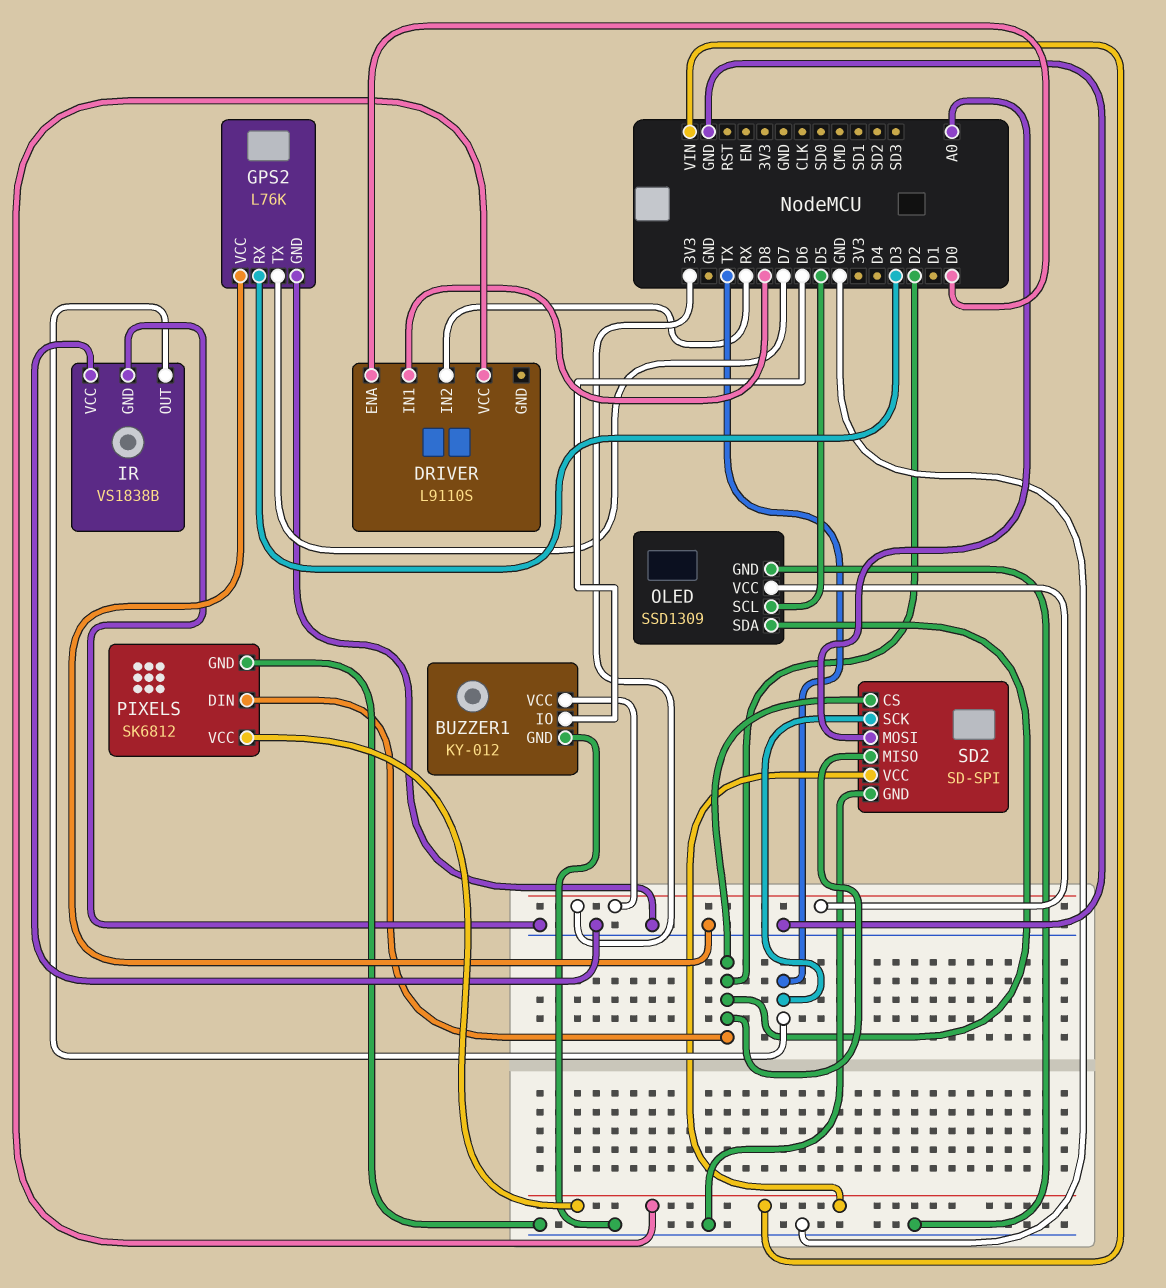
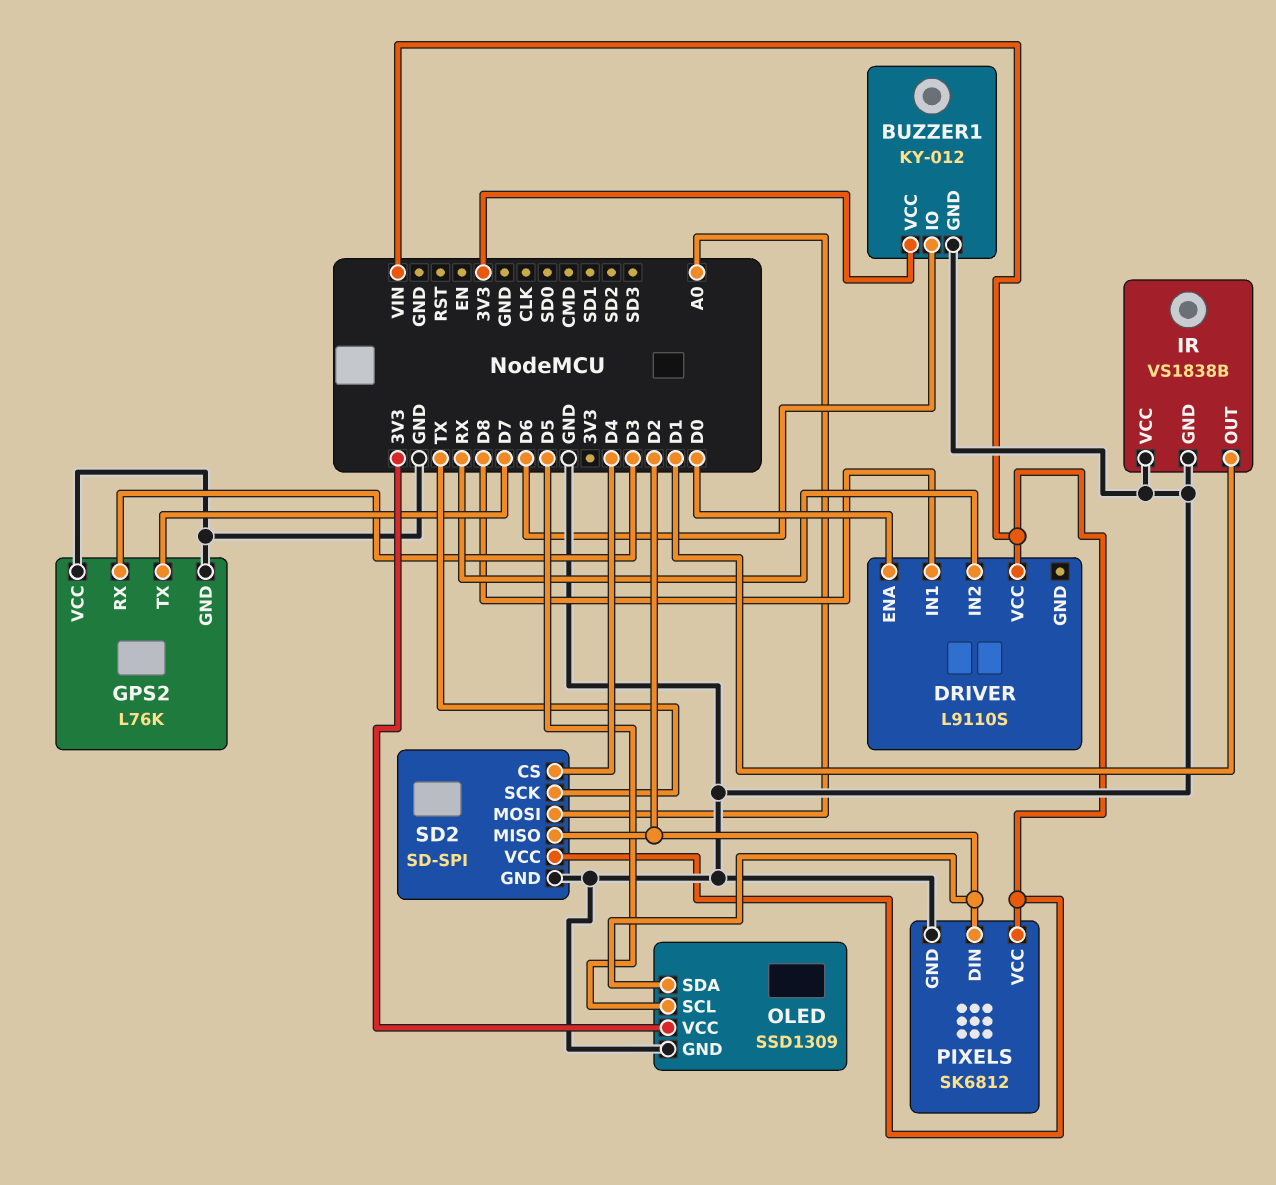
IR pin OUT: TX -> D1
SD2 pin CS: D2 -> D4

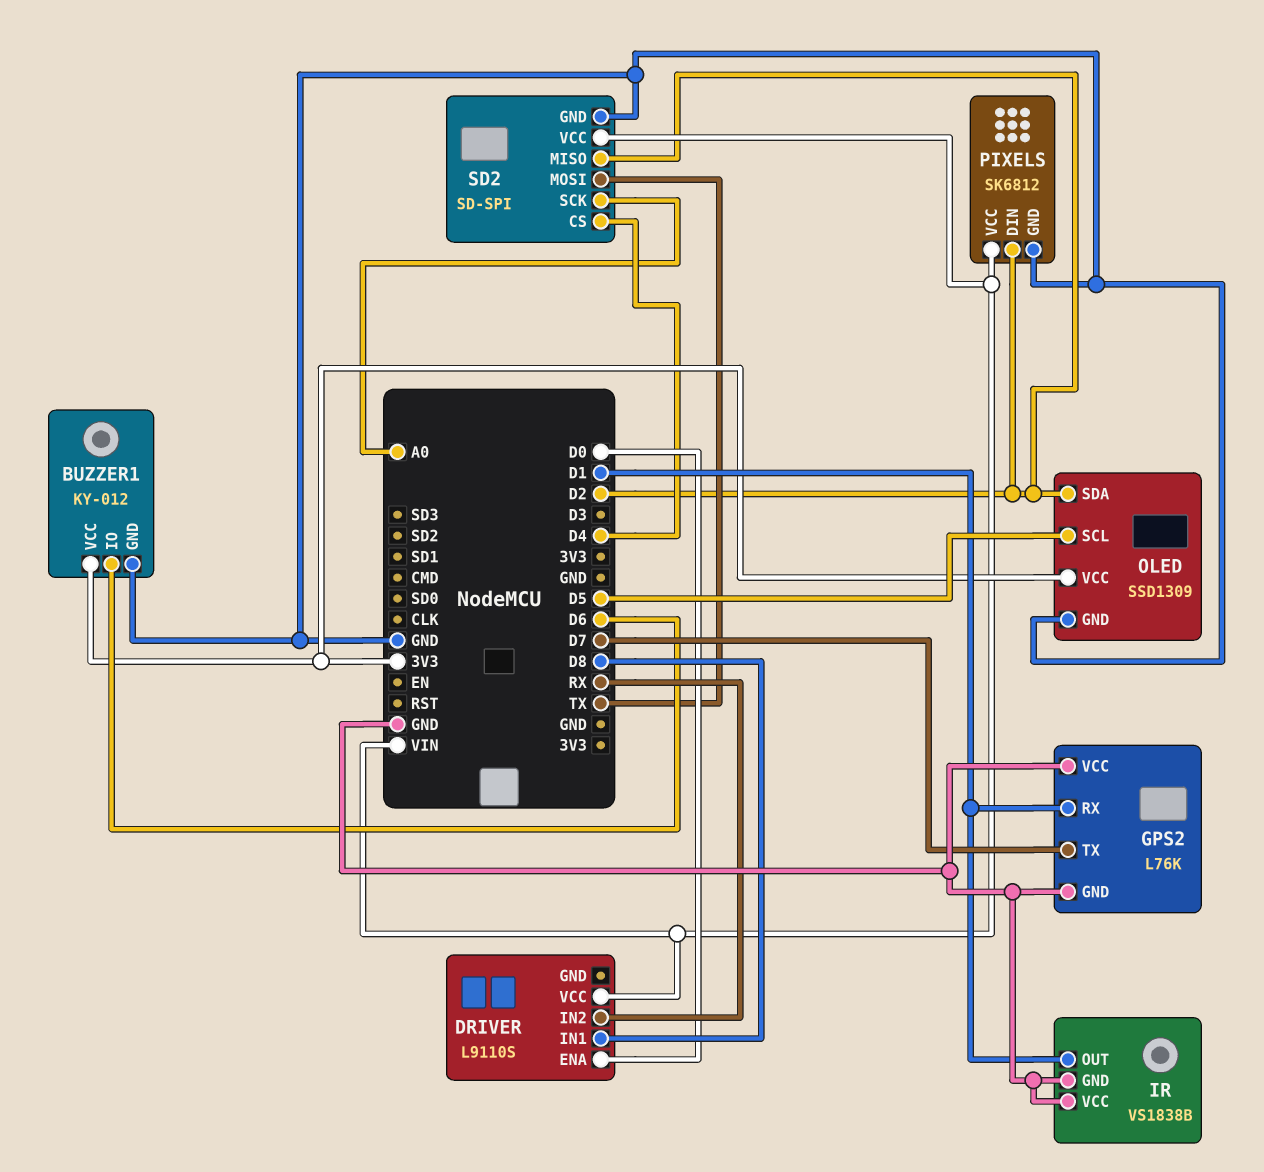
GPS2 pin RX: D3 -> D1
SD2 pin MOSI: A0 -> TX
SD2 pin SCK: TX -> A0

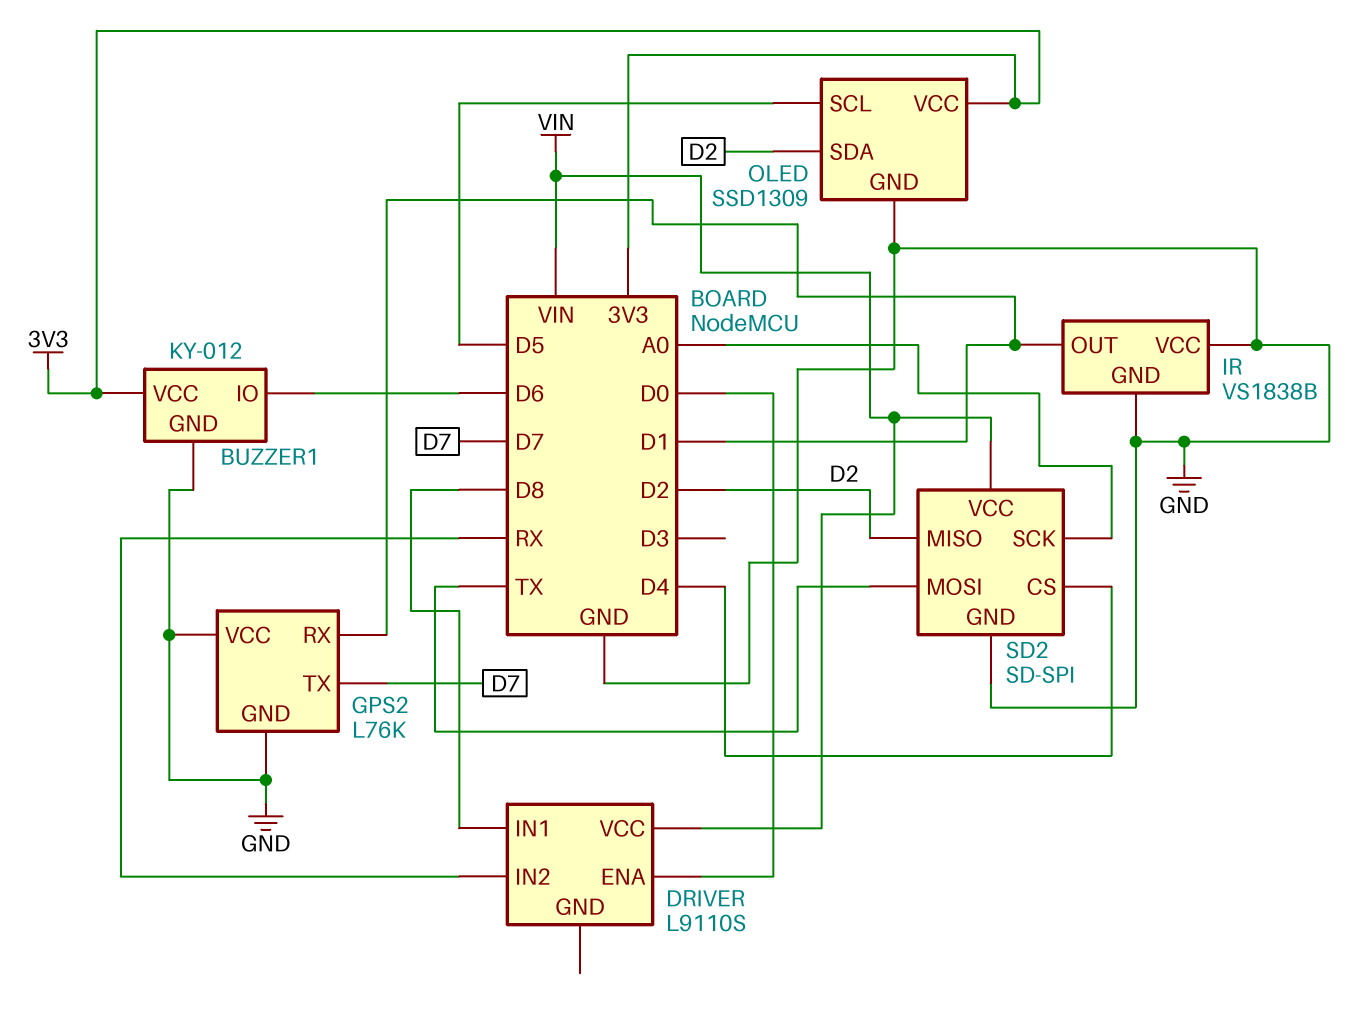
PIXELS: SK6812 -> none
PIXELS pin DIN: D2 -> none
PIXELS pin GND: GND -> none
PIXELS pin VCC: VIN -> none

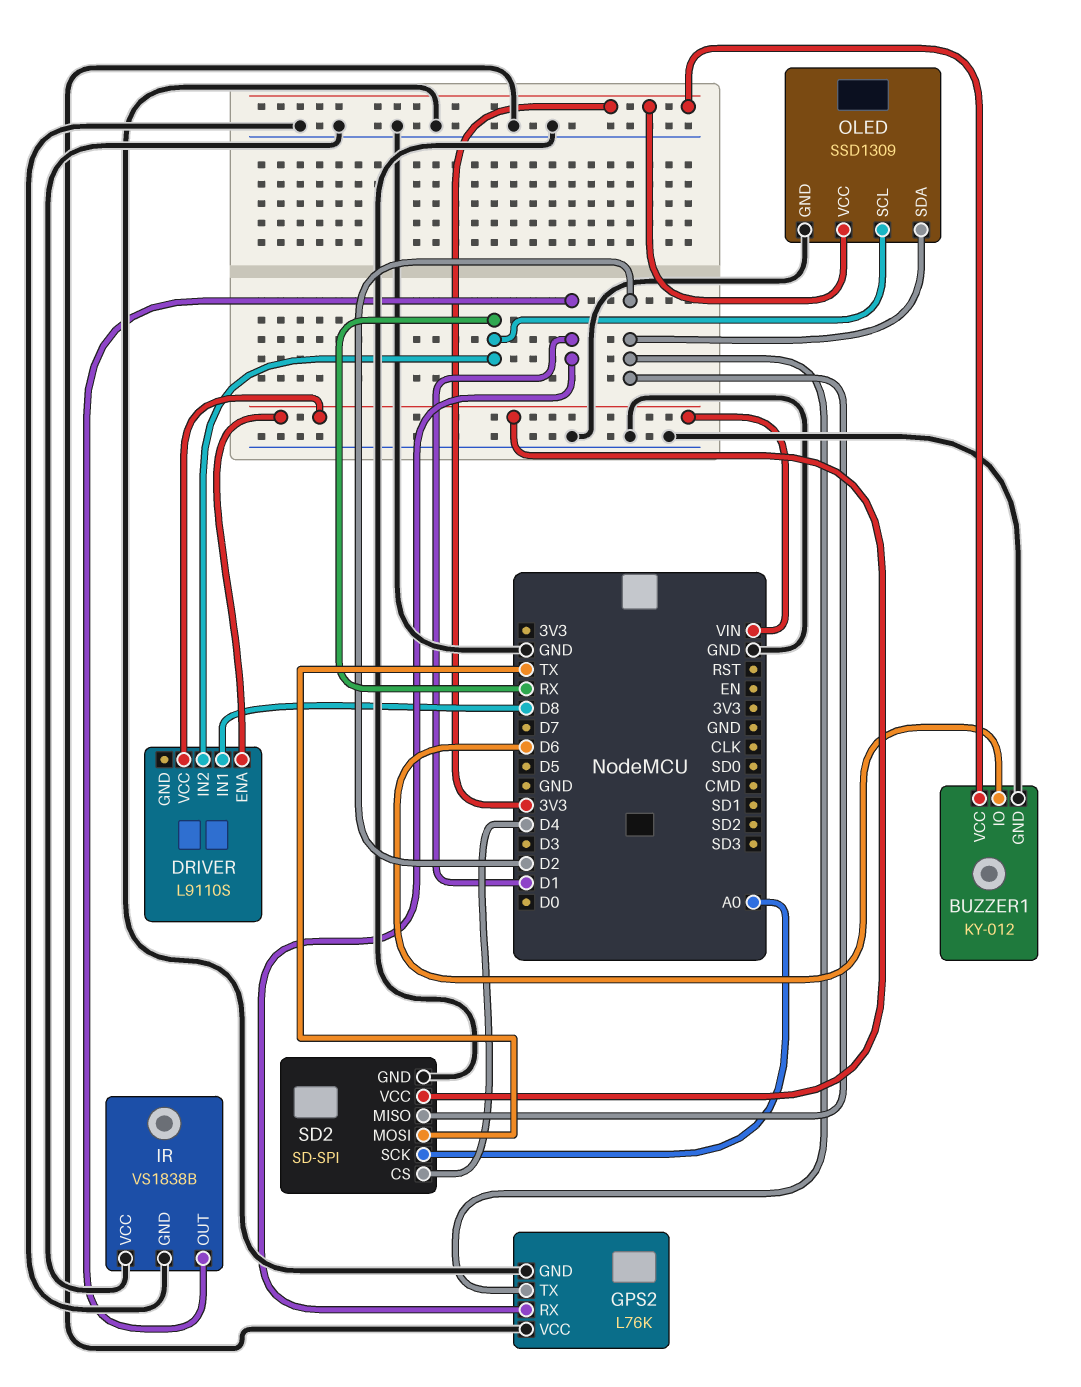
DRIVER pin ENA: D0 -> VIN
GPS2 pin TX: D7 -> D2
OLED pin SCL: D5 -> RX

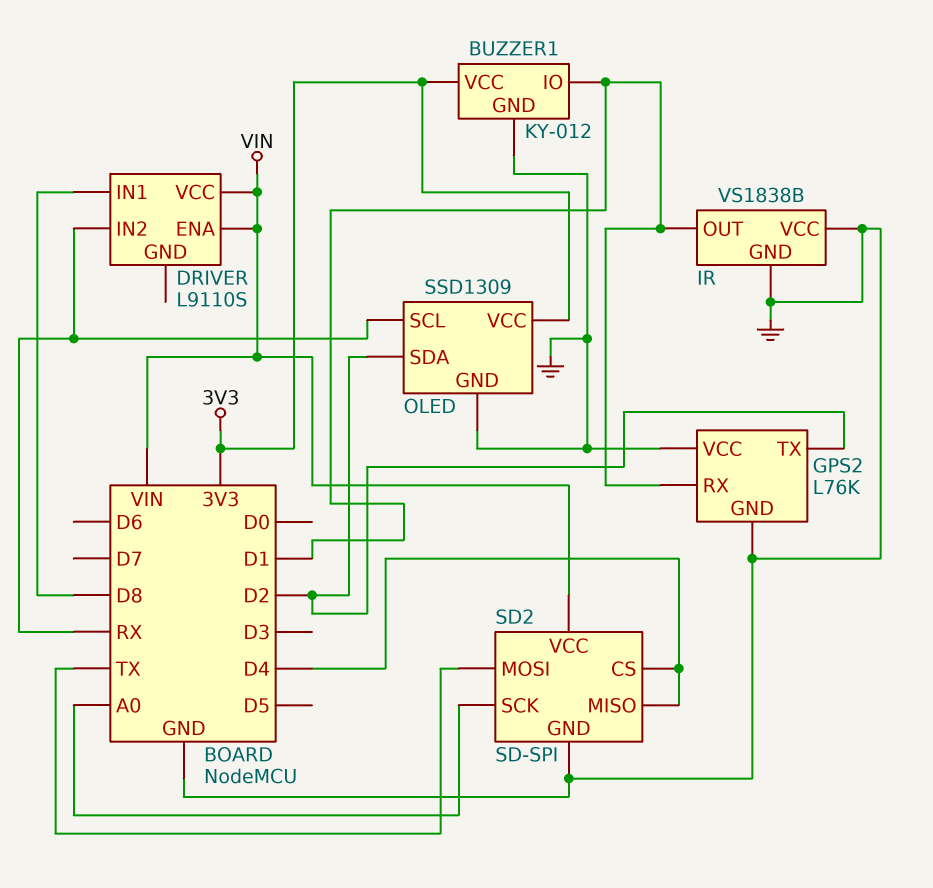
BUZZER1 pin IO: D6 -> D1
SD2 pin MISO: D2 -> D4

